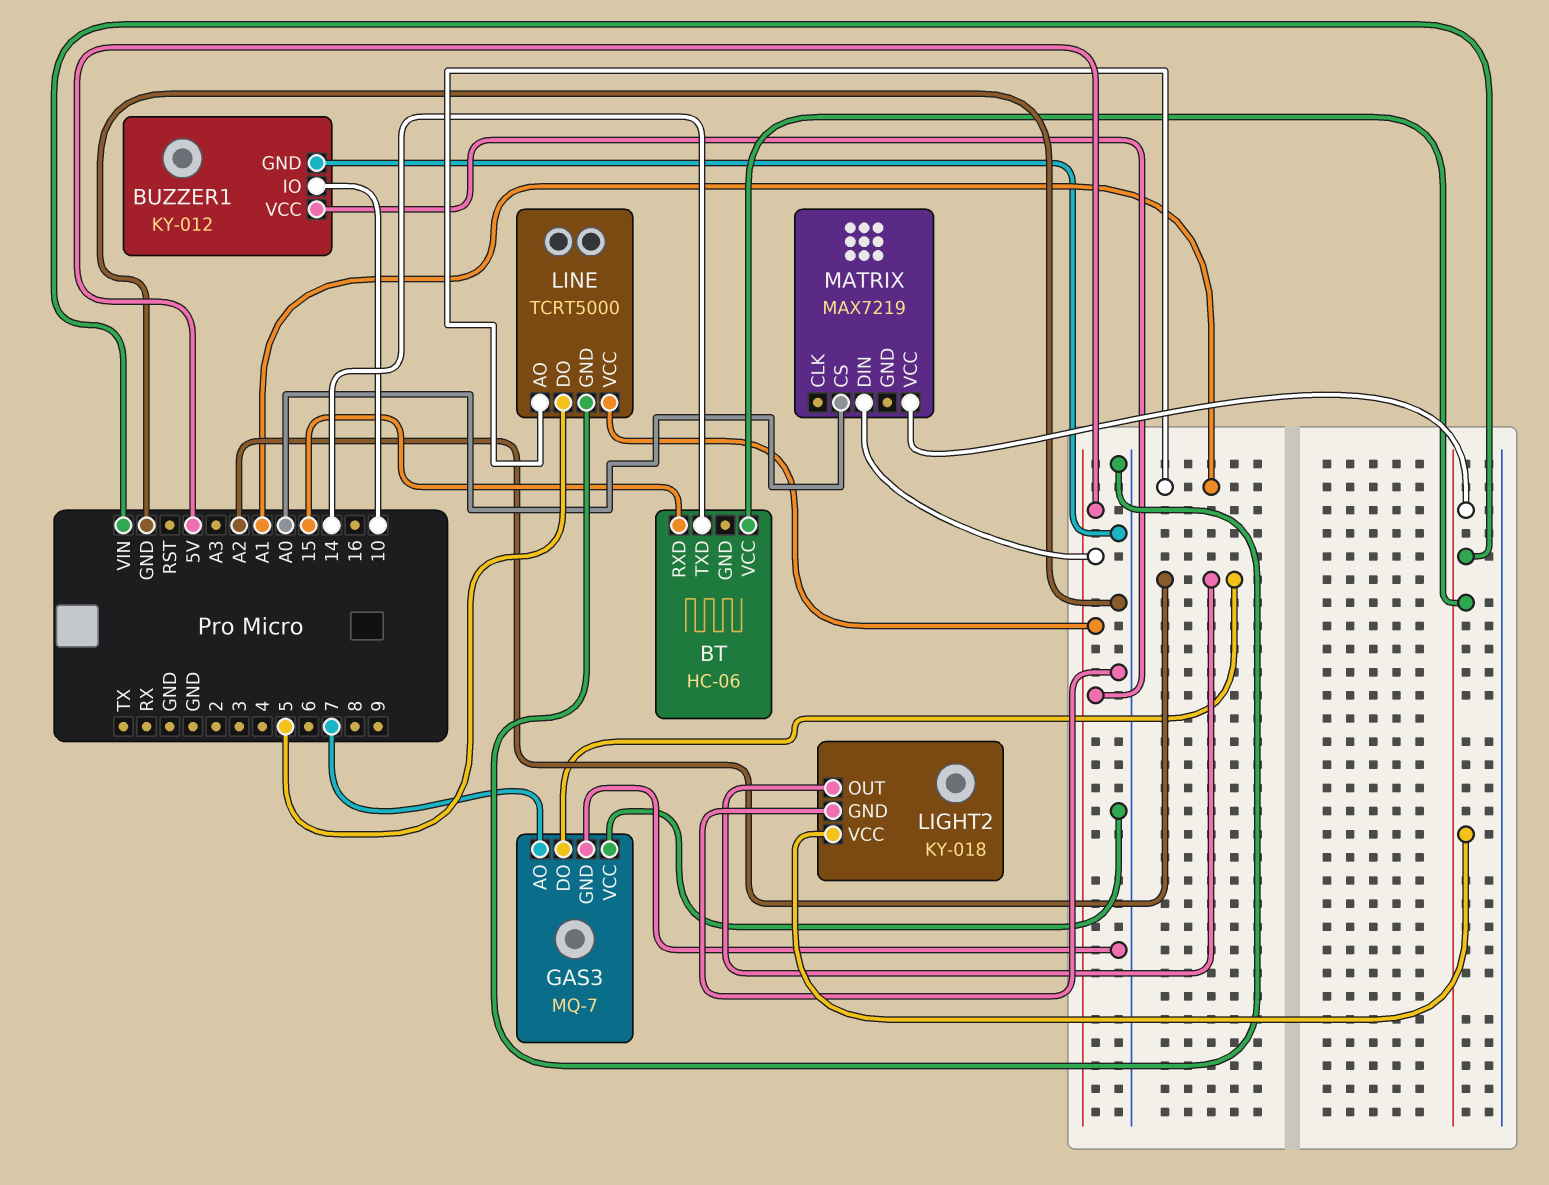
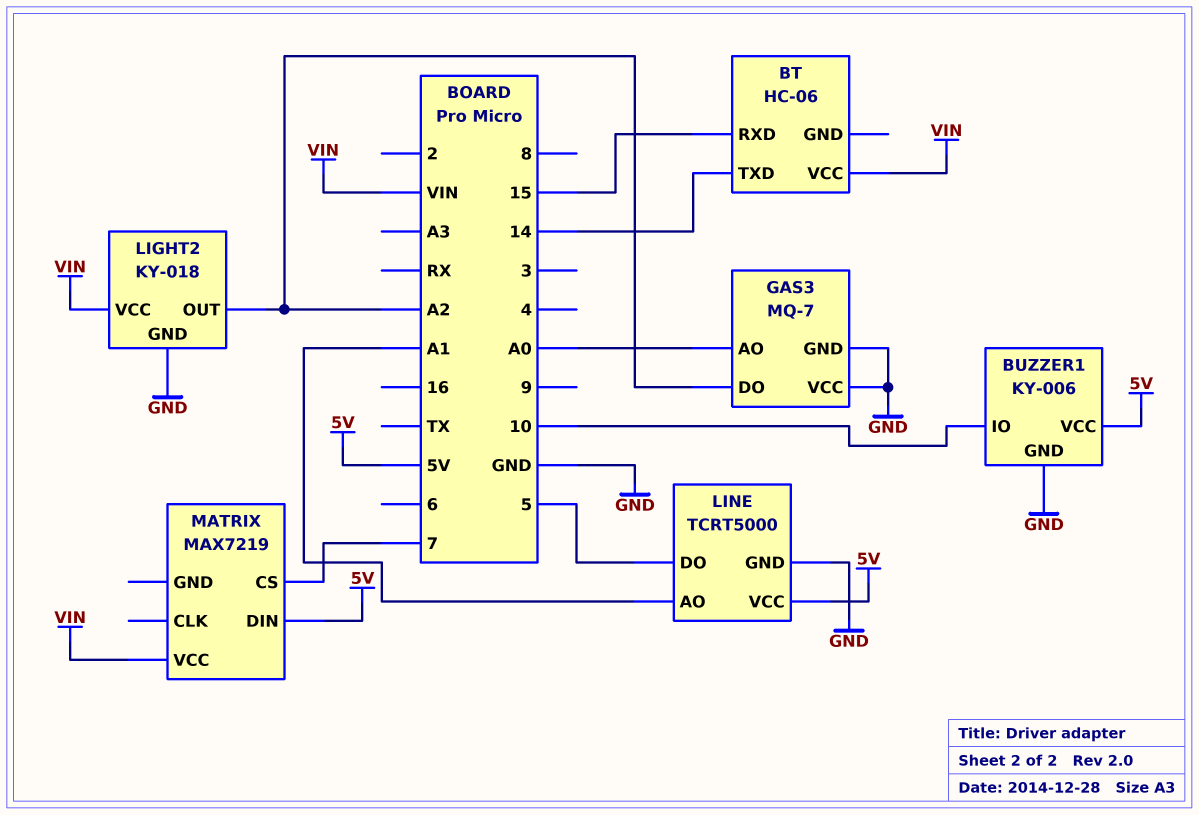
BUZZER1: KY-012 -> KY-006
GAS3 pin AO: 7 -> A0
MATRIX pin CS: A0 -> 7

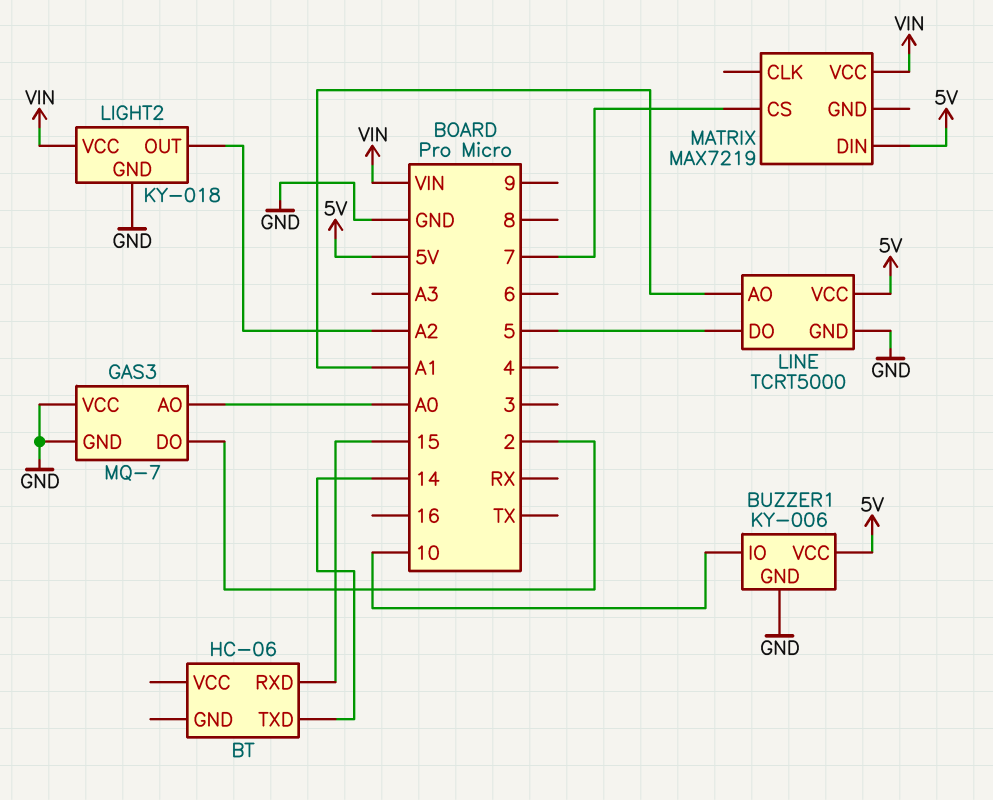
BT pin VCC: VIN -> none
GAS3 pin DO: A2 -> 2

